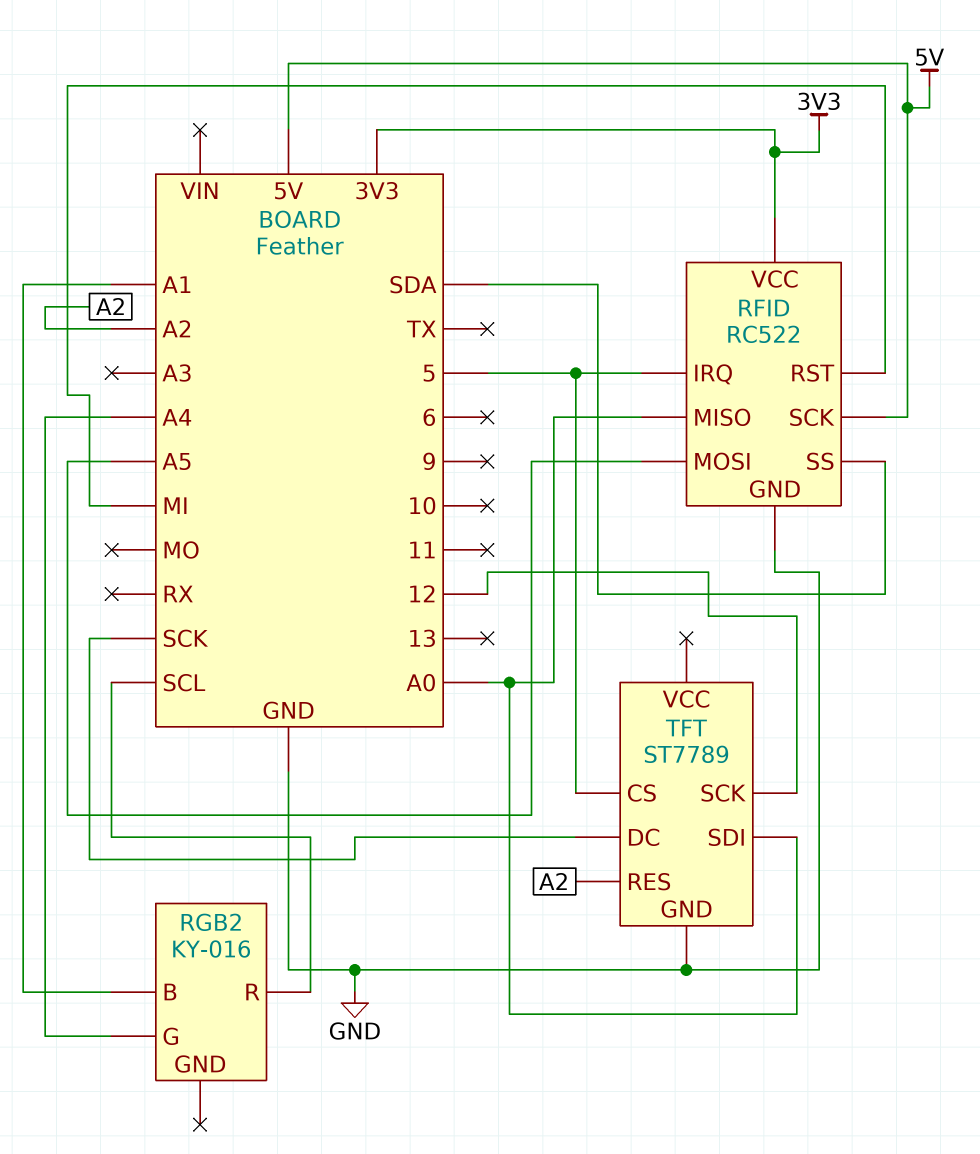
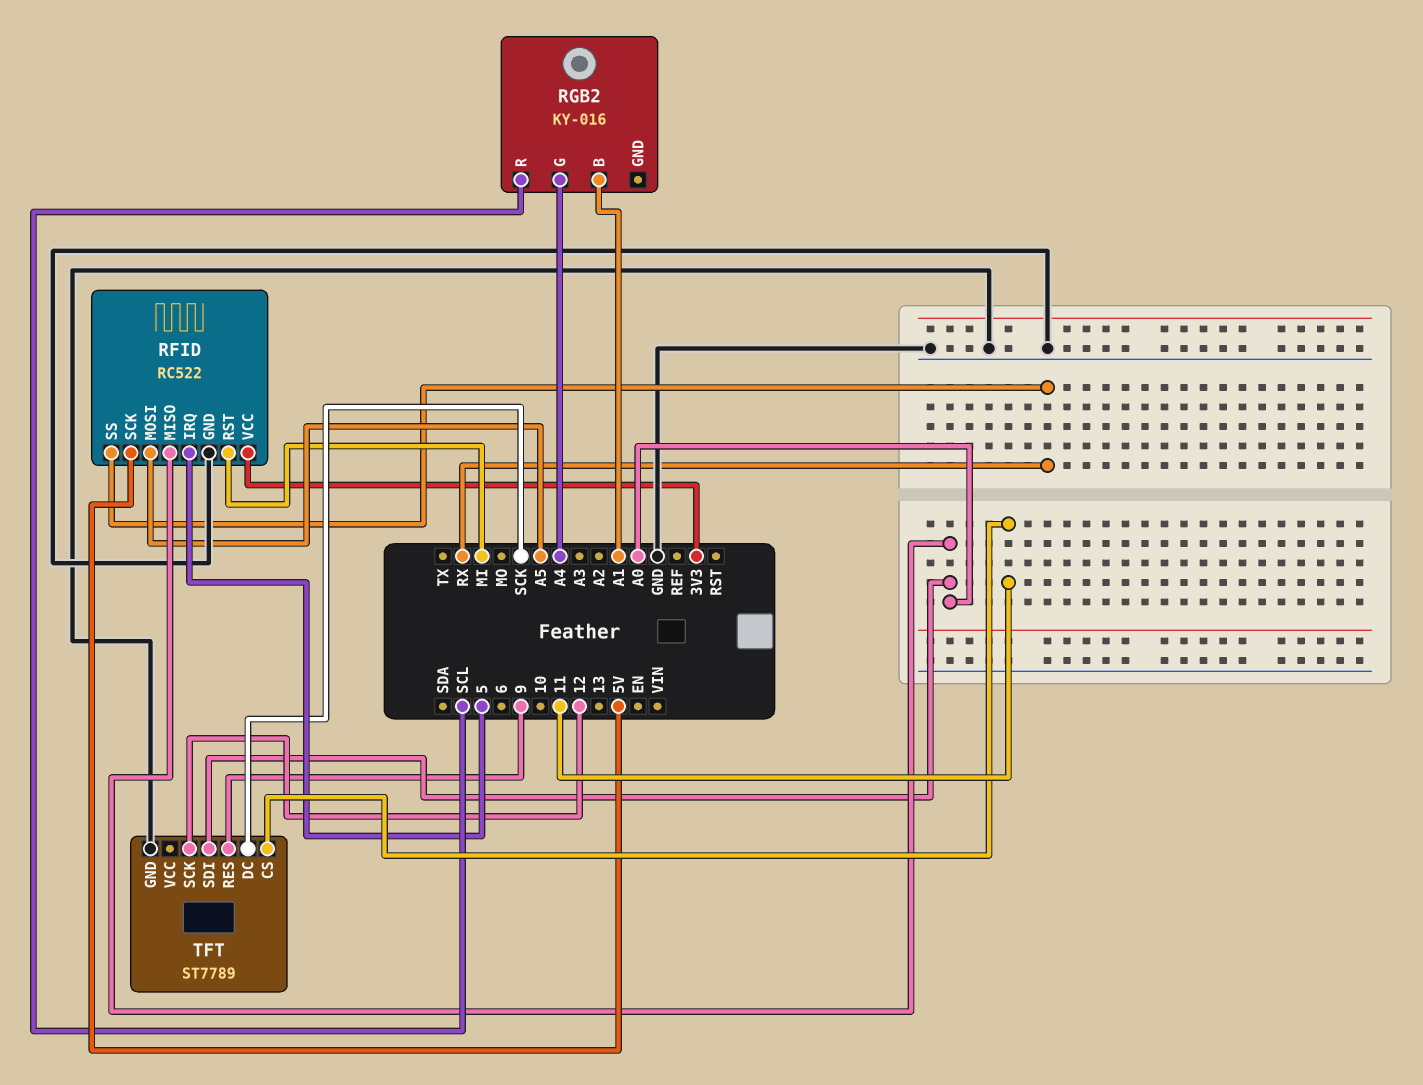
RFID pin SS: SDA -> RX
TFT pin CS: 5 -> 11
TFT pin RES: A2 -> 9

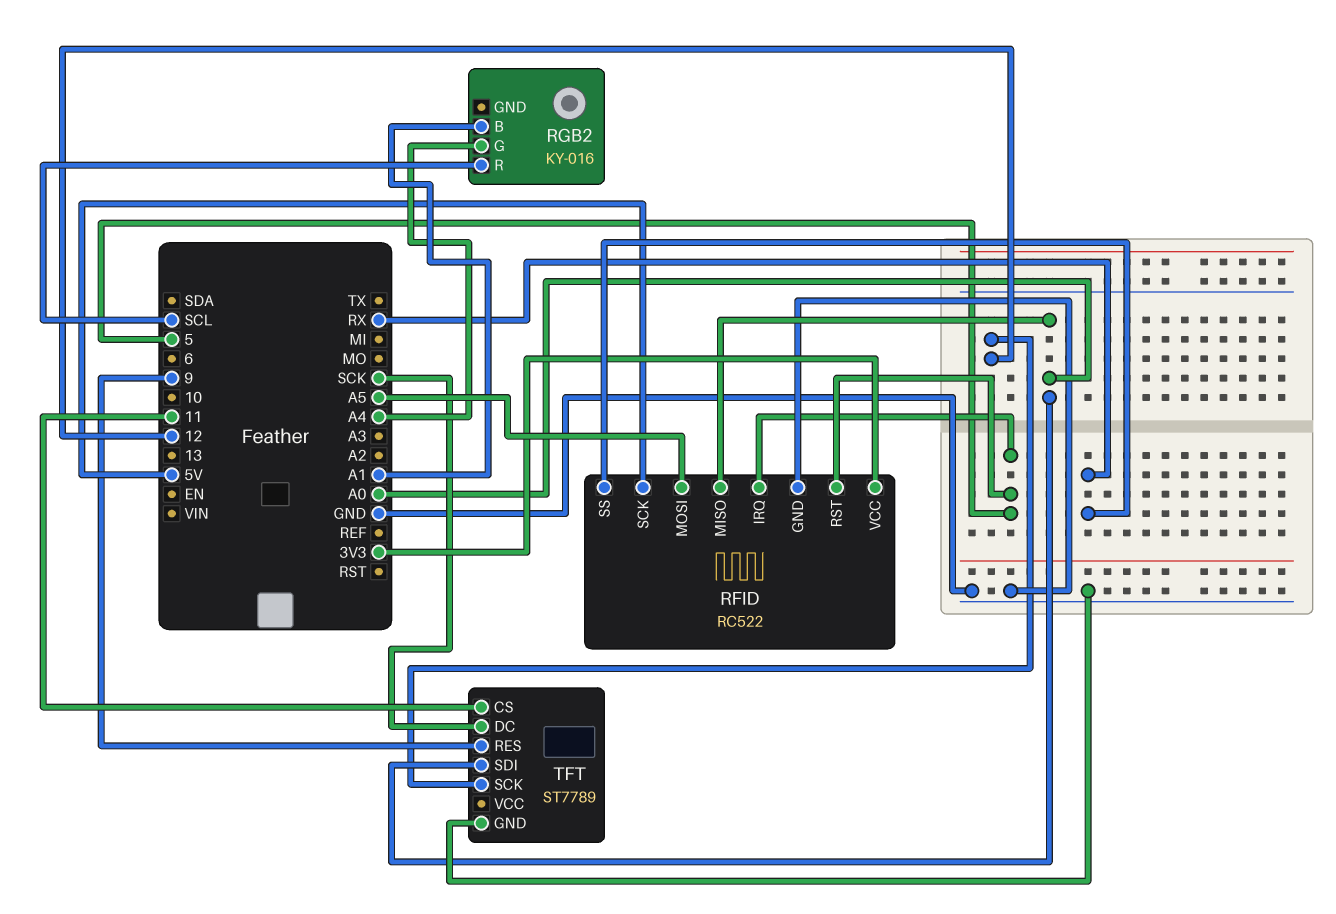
RFID pin RST: MI -> 5

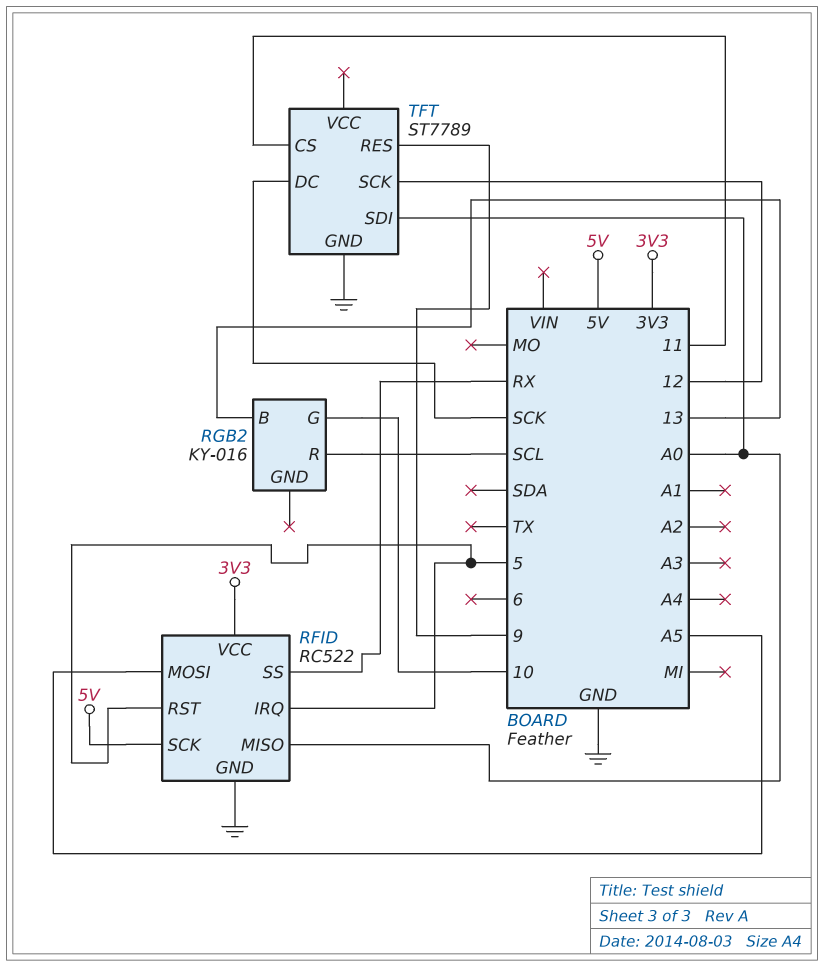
RGB2 pin B: A1 -> 13
RGB2 pin G: A4 -> 10

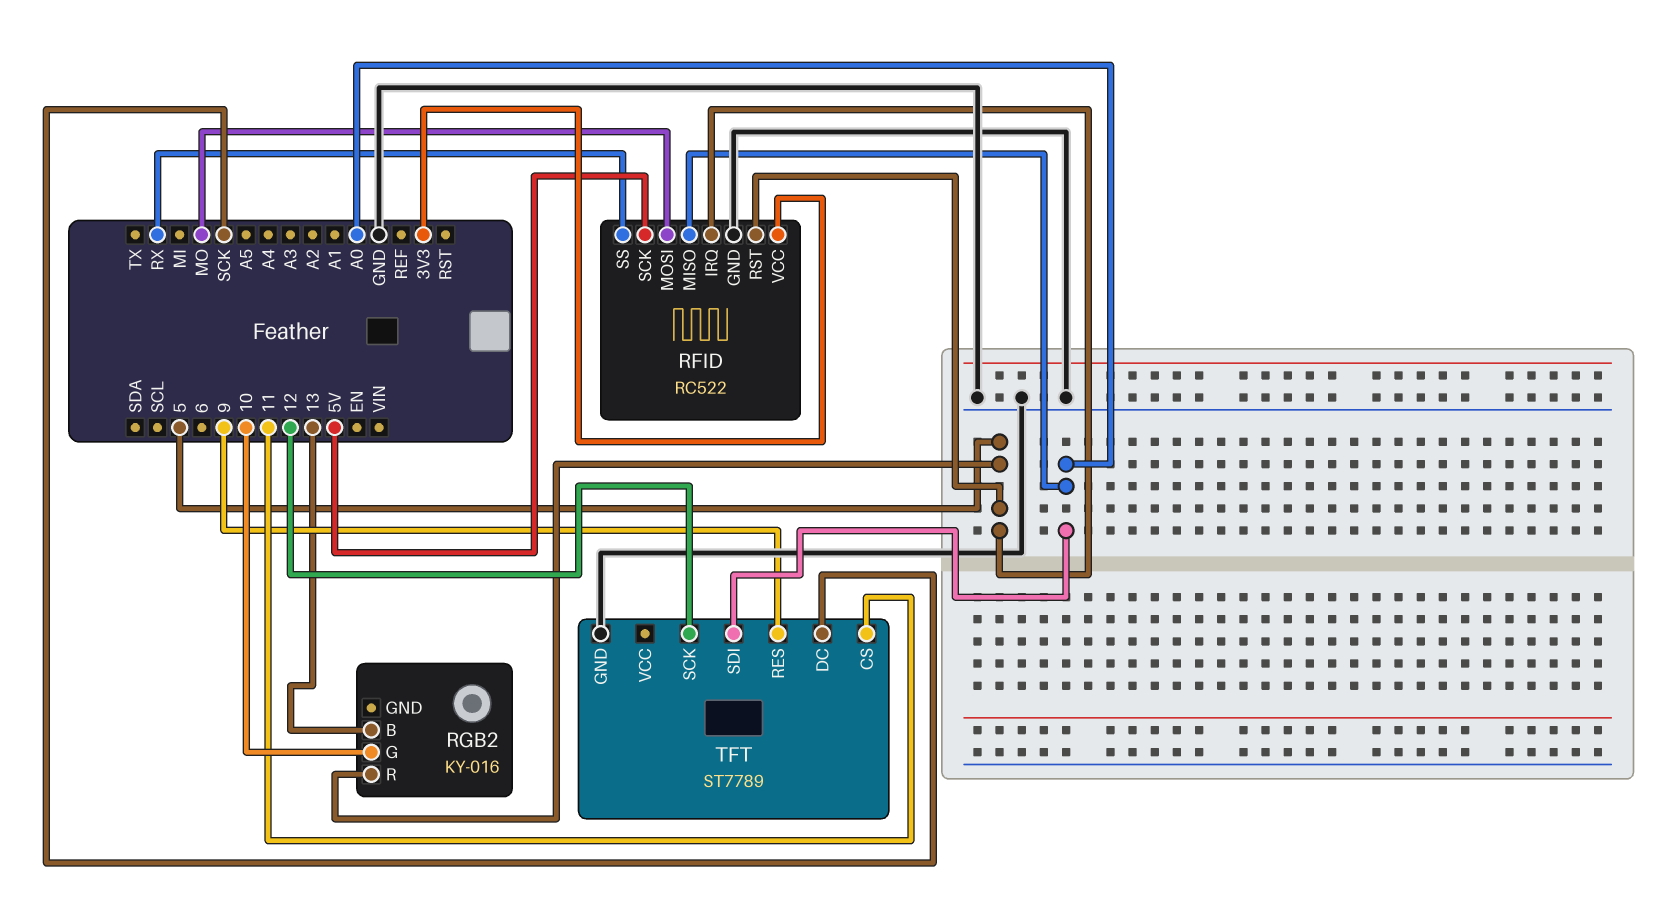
RFID pin MOSI: A5 -> MO
RGB2 pin R: SCL -> 5

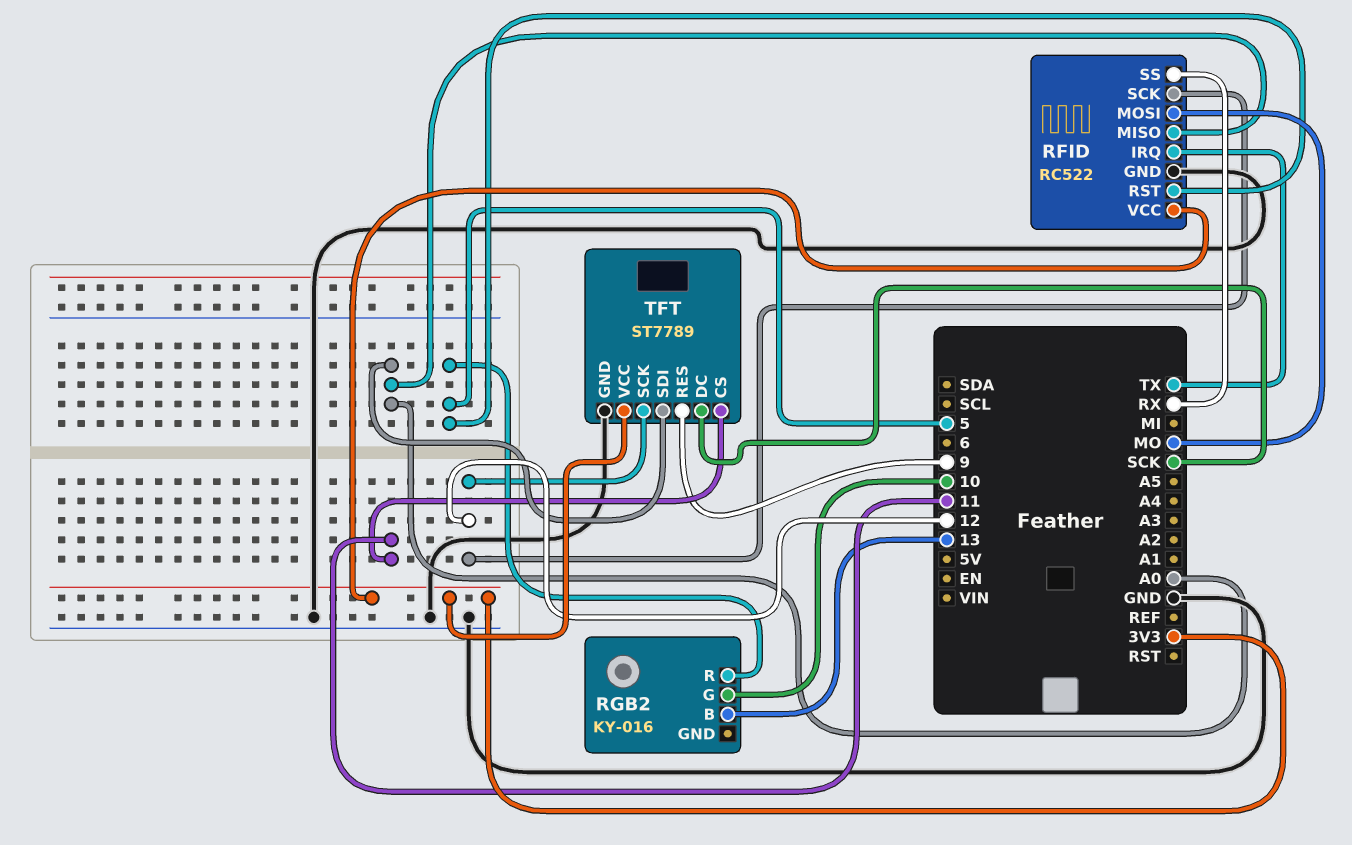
RFID pin IRQ: 5 -> TX
RFID pin SCK: 5V -> 12
TFT pin VCC: none -> 3V3

